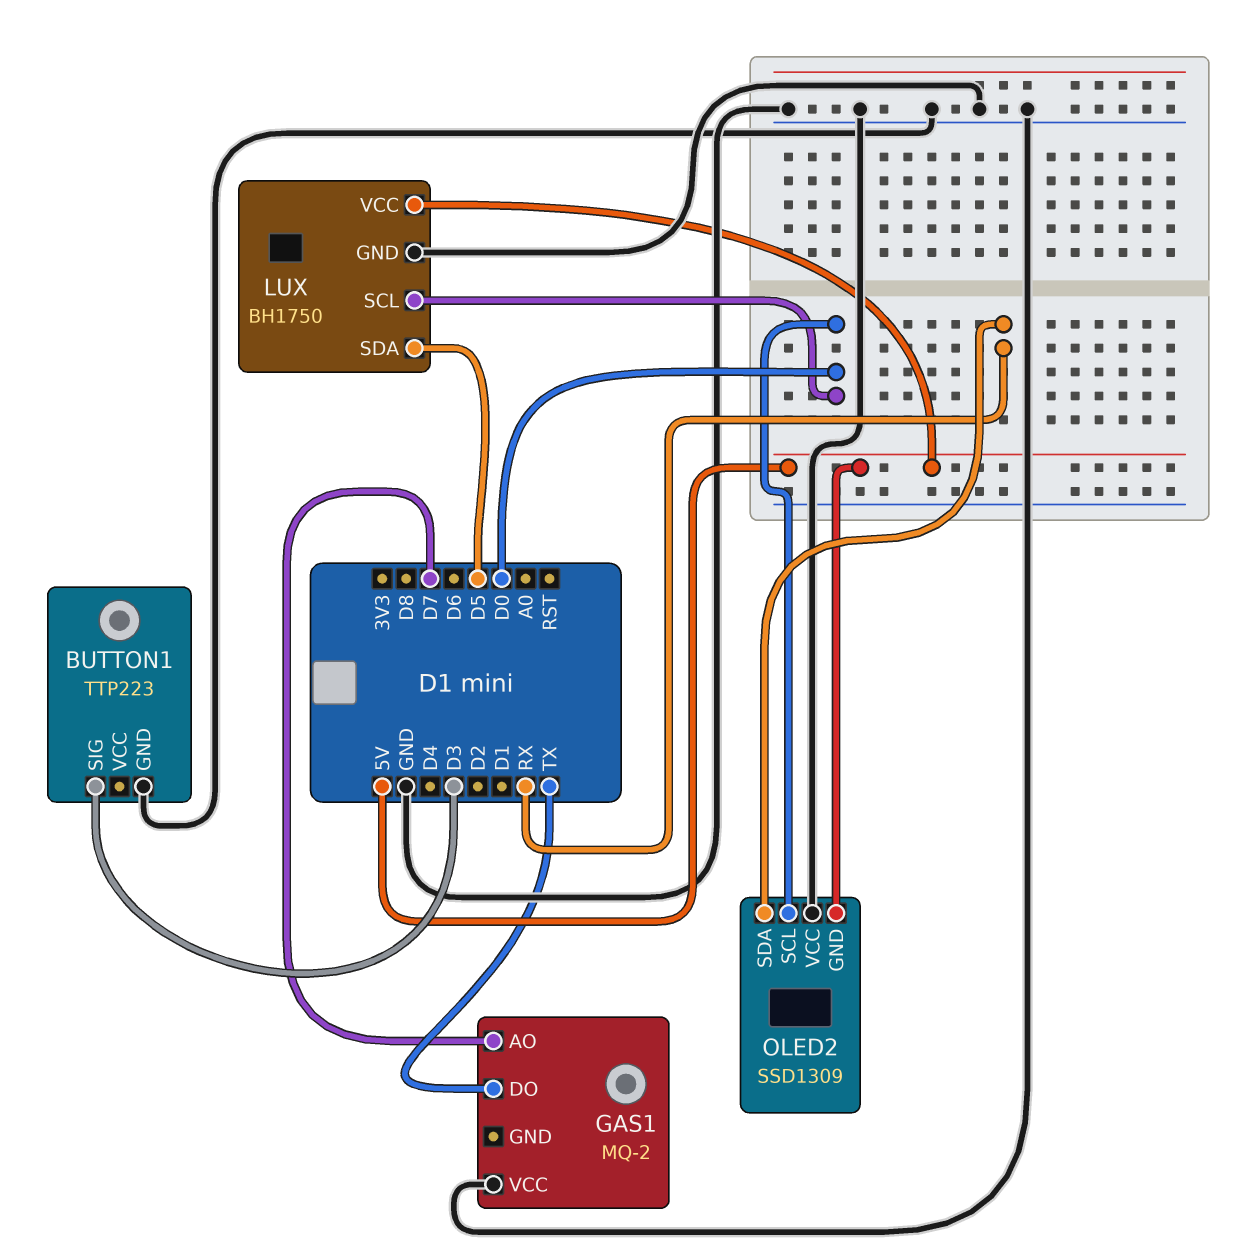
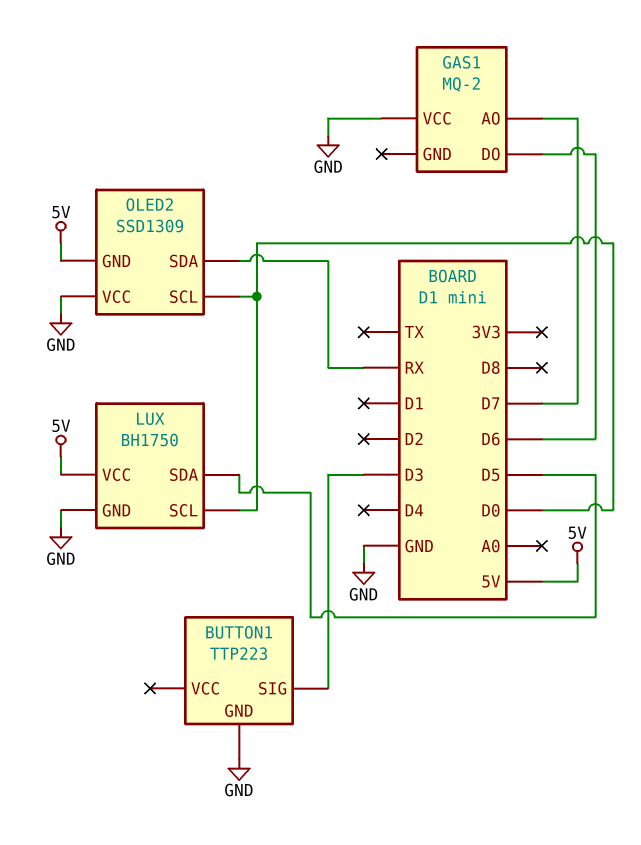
GAS1 pin DO: TX -> D6

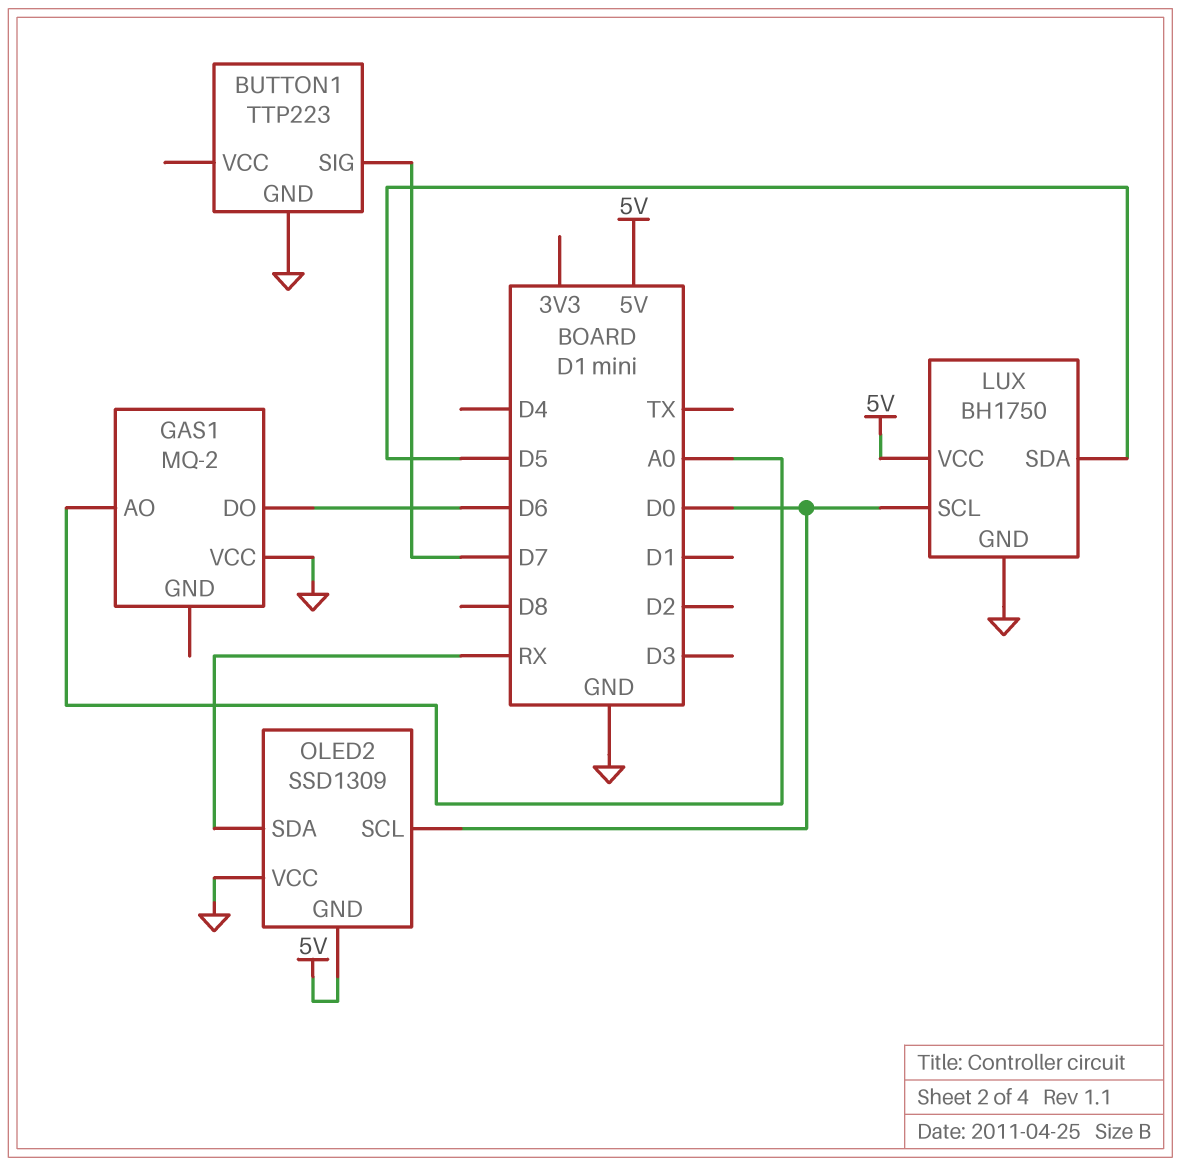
BUTTON1 pin SIG: D3 -> D7
GAS1 pin AO: D7 -> A0

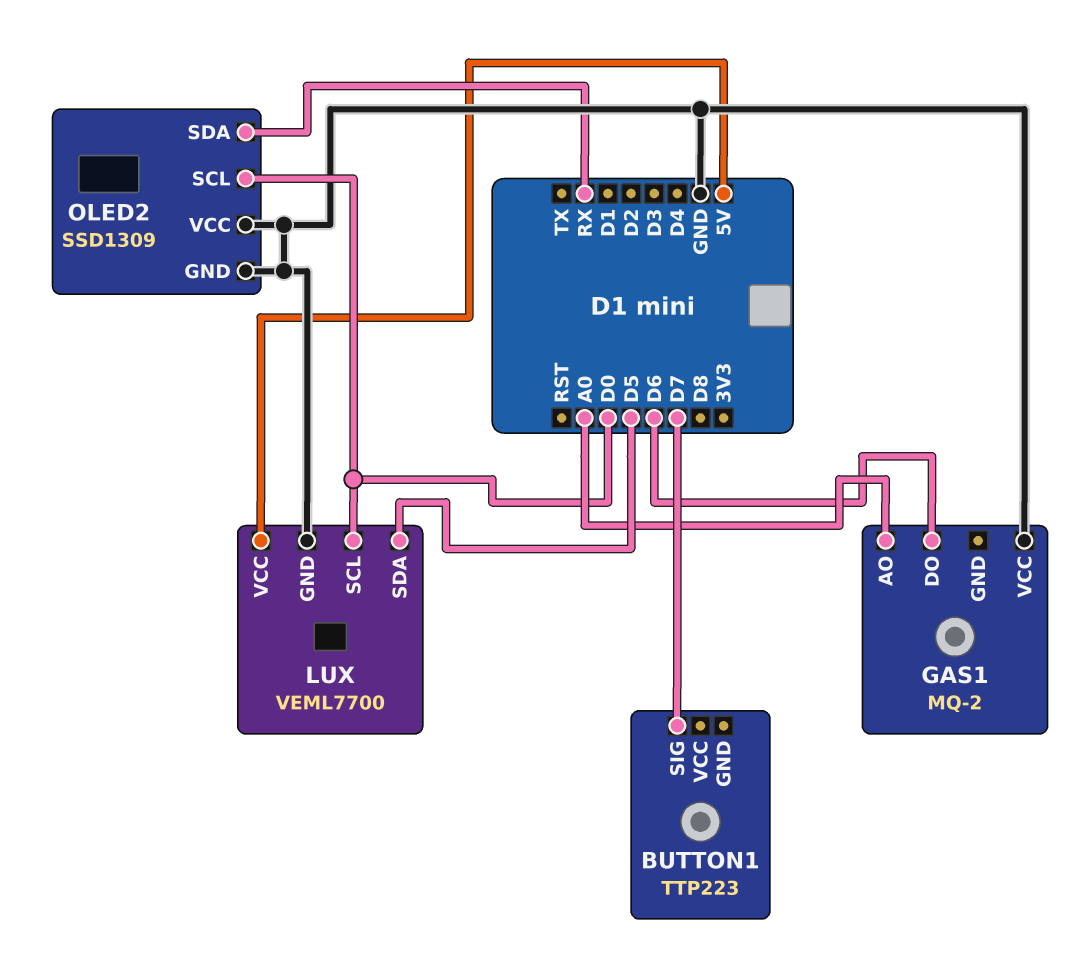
BUTTON1 pin GND: GND -> none
LUX: BH1750 -> VEML7700
OLED2 pin GND: 5V -> GND

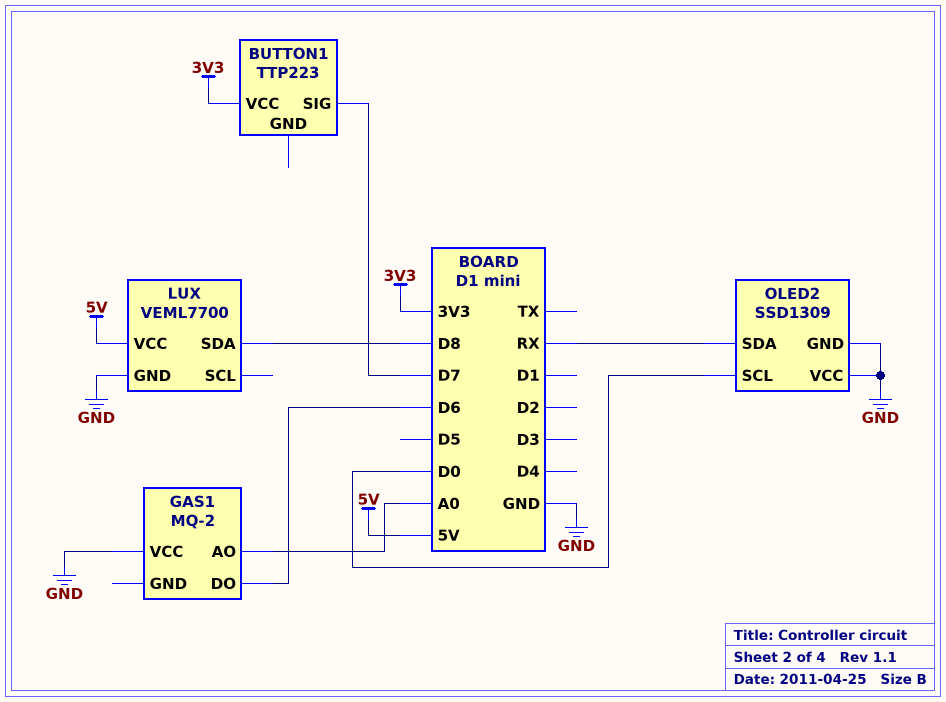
BUTTON1 pin VCC: none -> 3V3
LUX pin SCL: D0 -> none
LUX pin SDA: D5 -> D8

